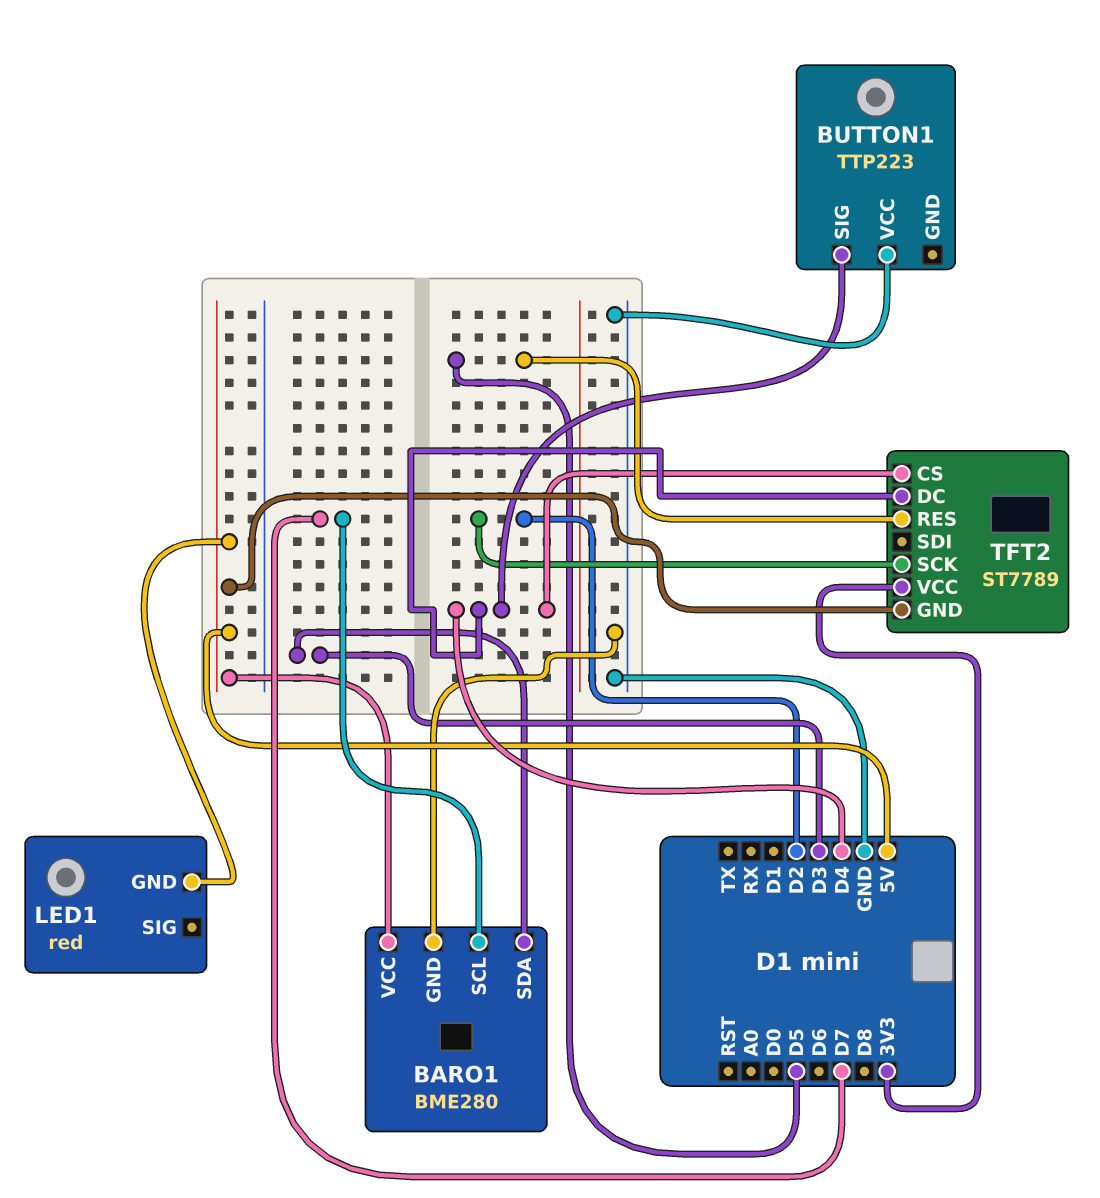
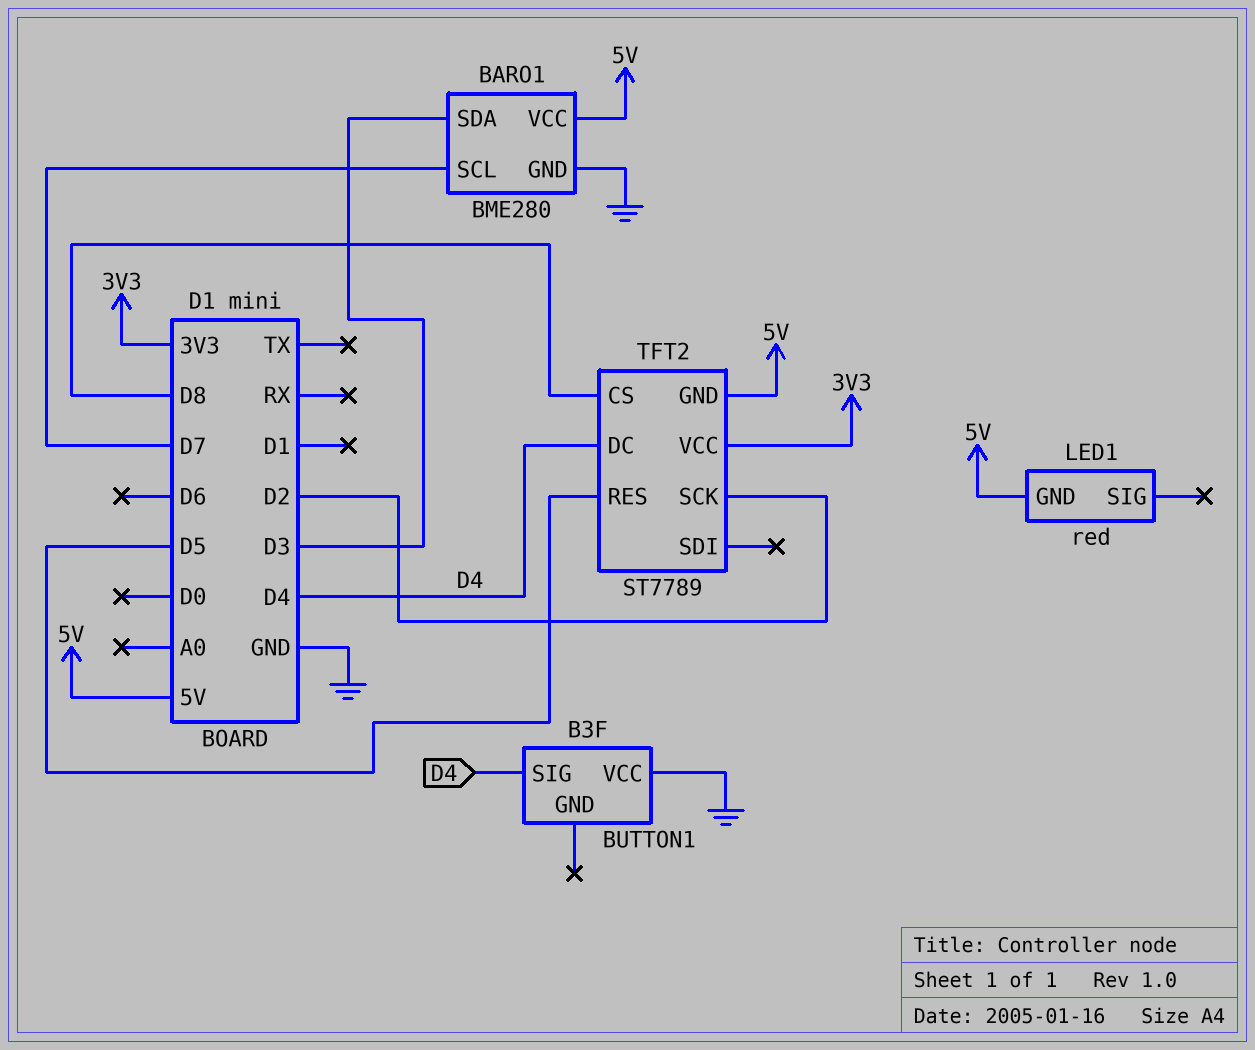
BUTTON1: TTP223 -> B3F
TFT2 pin CS: D4 -> D8

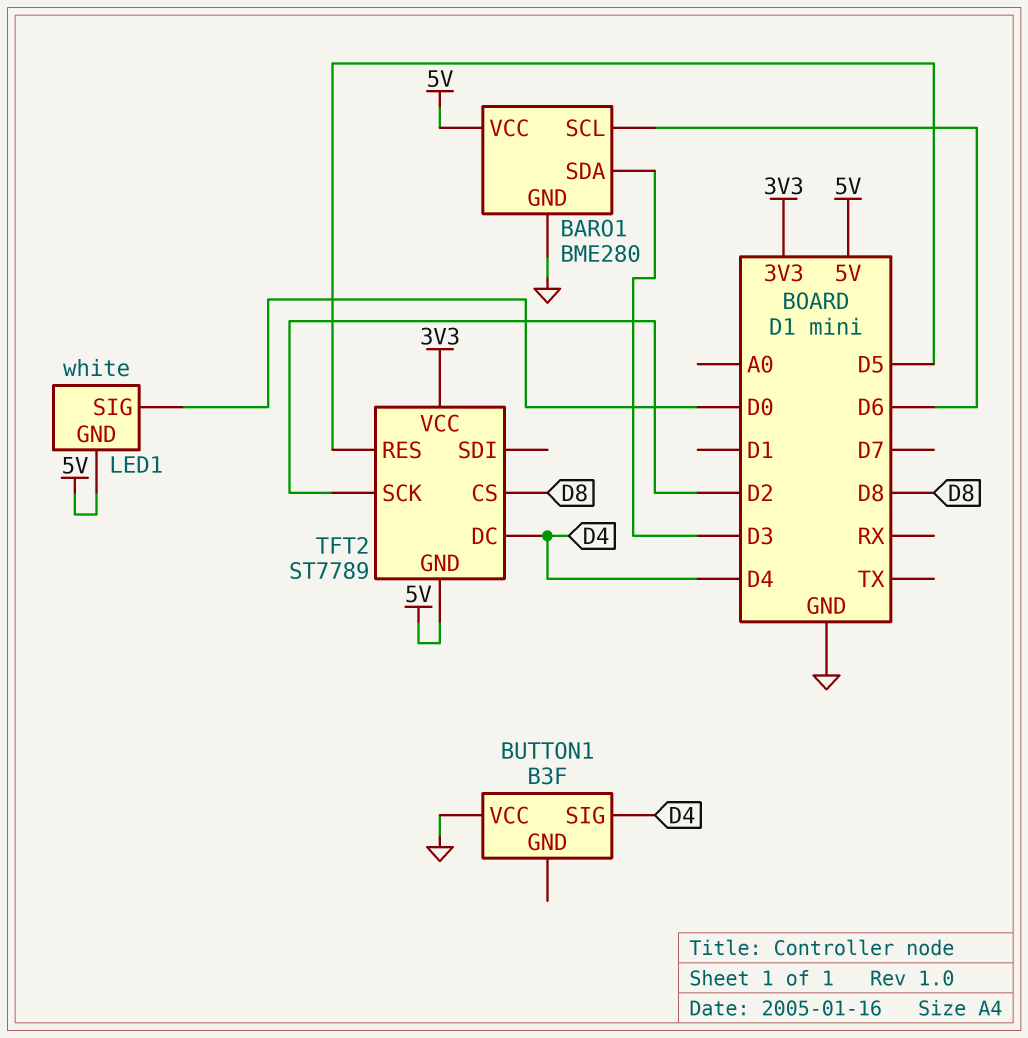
BARO1 pin SCL: D7 -> D6
LED1: red -> white
LED1 pin SIG: none -> D0

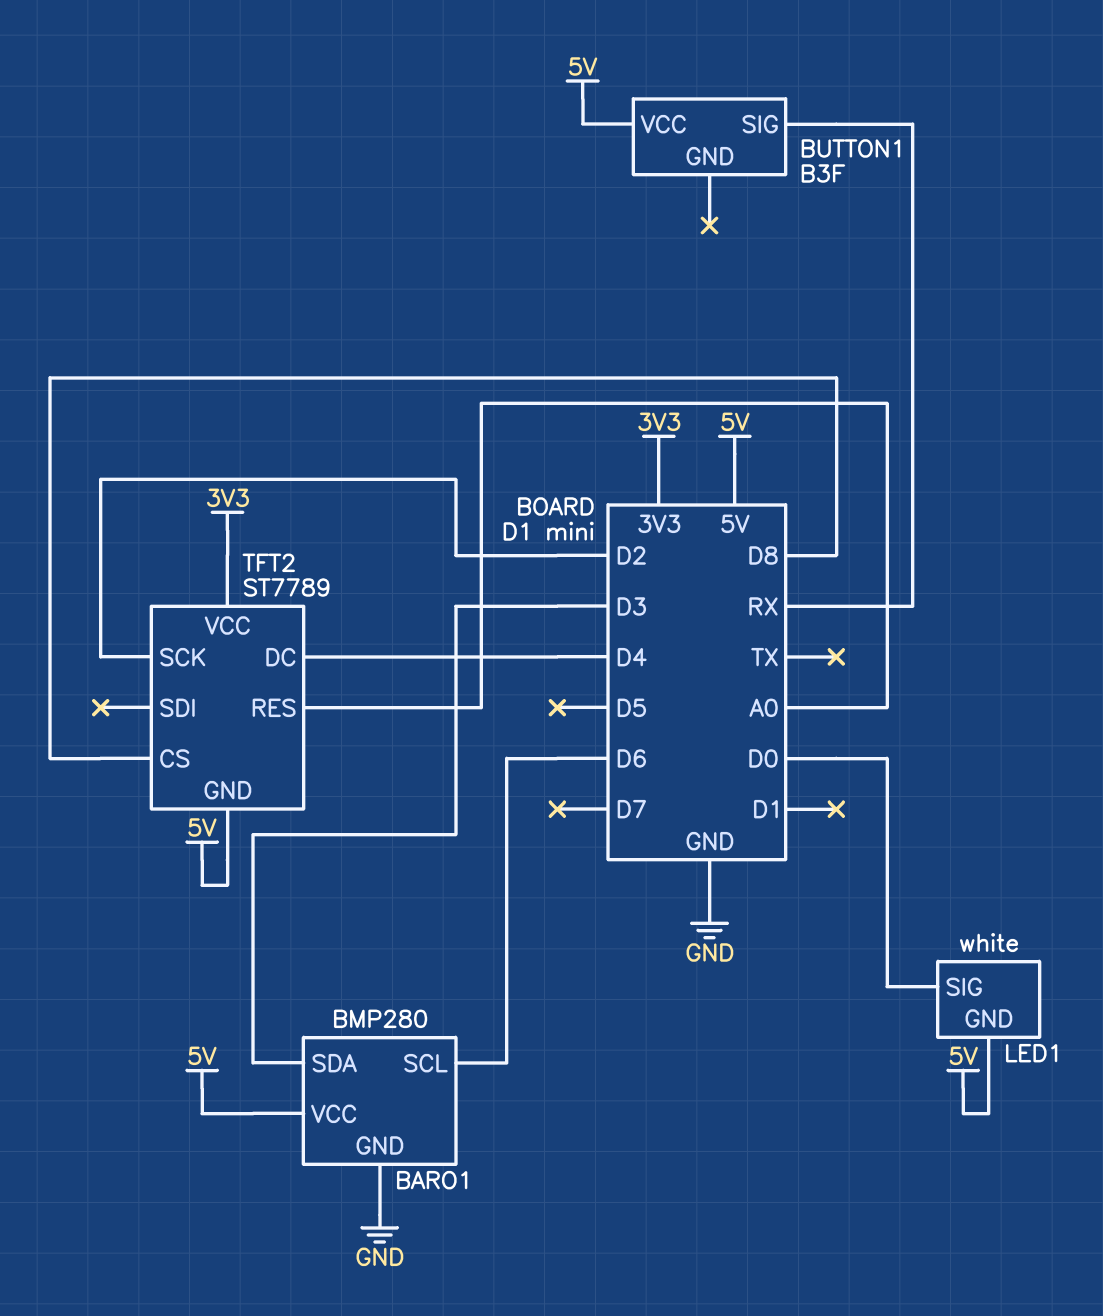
BARO1: BME280 -> BMP280
BUTTON1 pin SIG: D4 -> RX
BUTTON1 pin VCC: GND -> 5V
TFT2 pin RES: D5 -> A0

